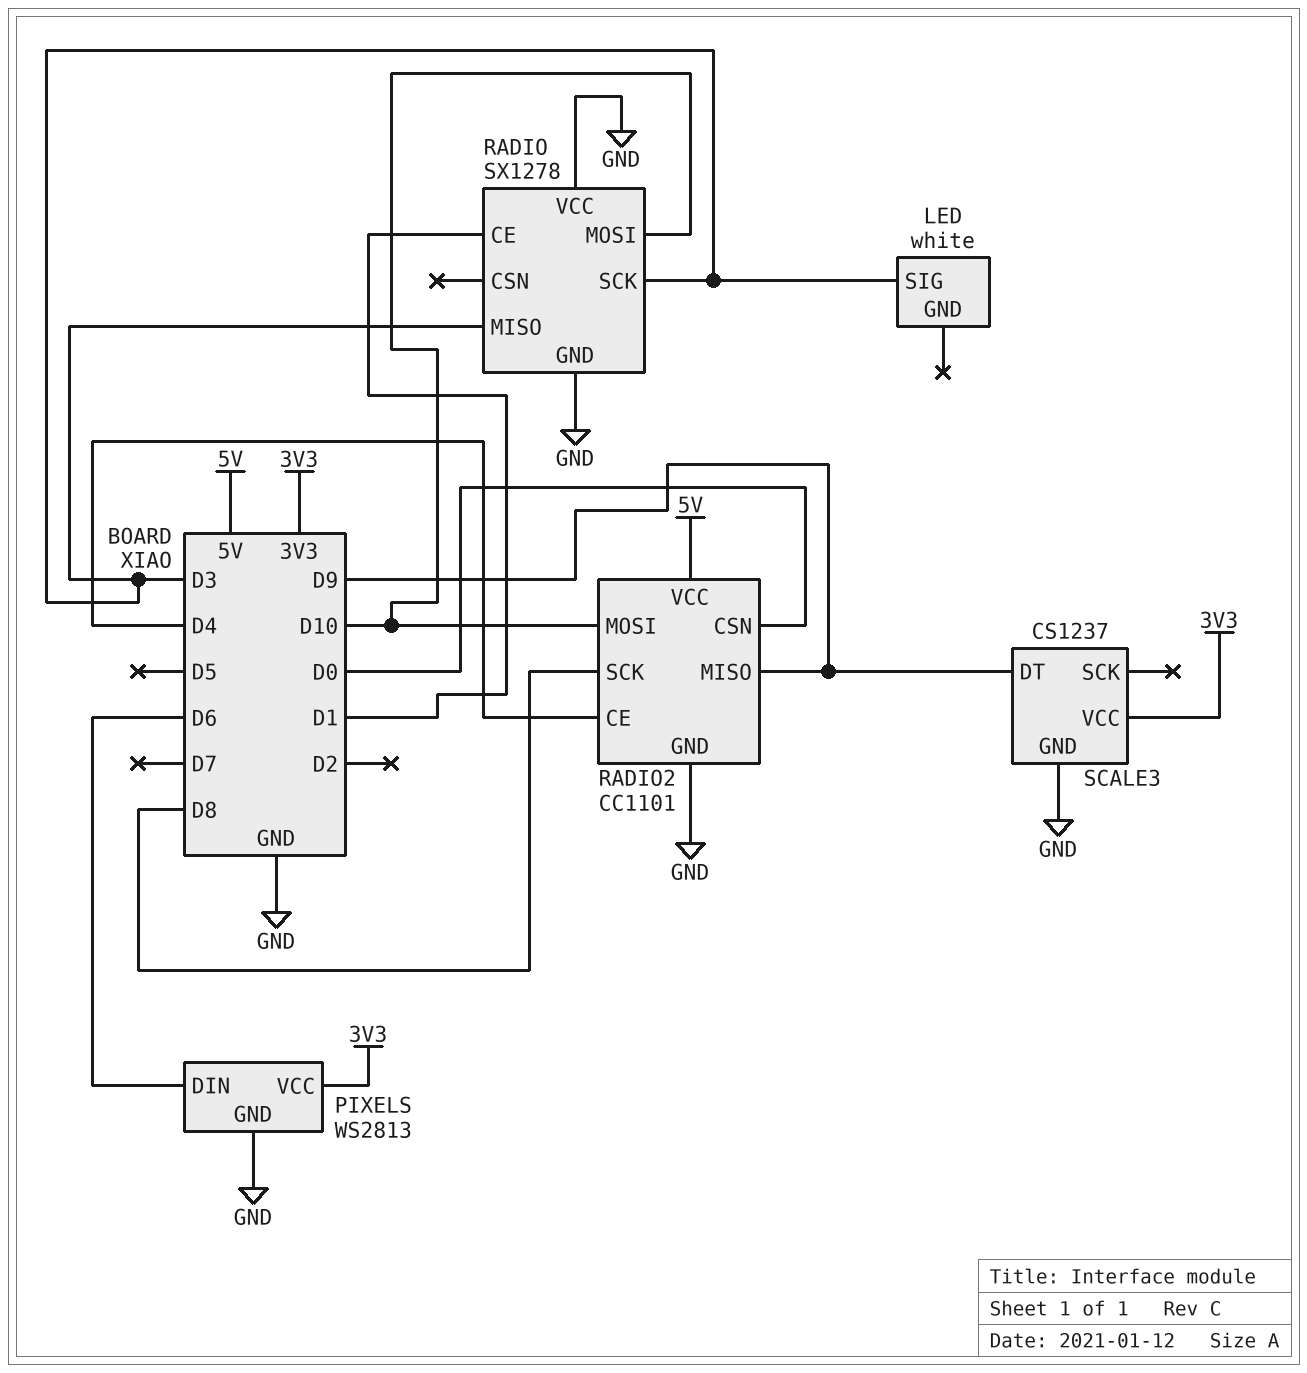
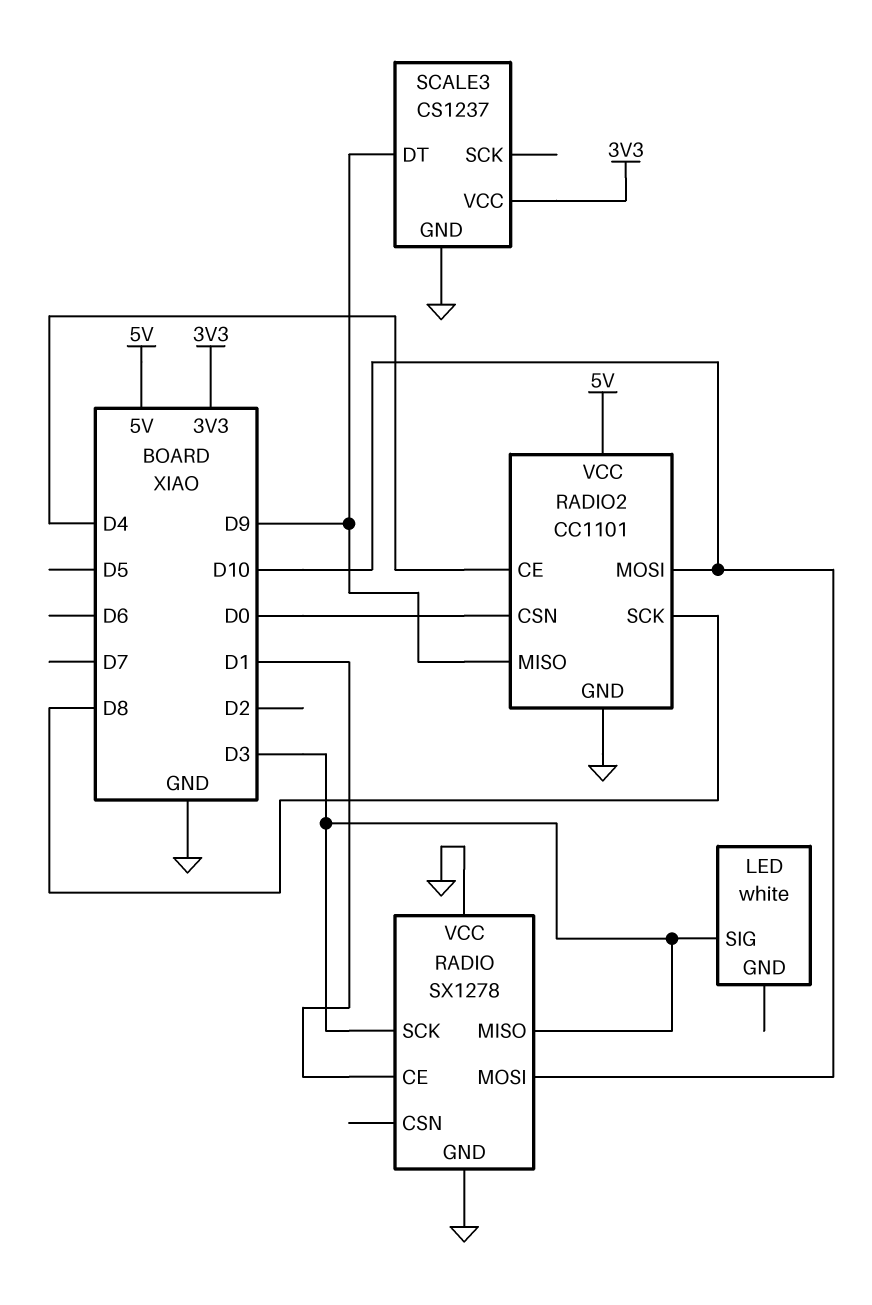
PIXELS: WS2813 -> none
PIXELS pin DIN: D6 -> none
PIXELS pin GND: GND -> none
PIXELS pin VCC: 3V3 -> none

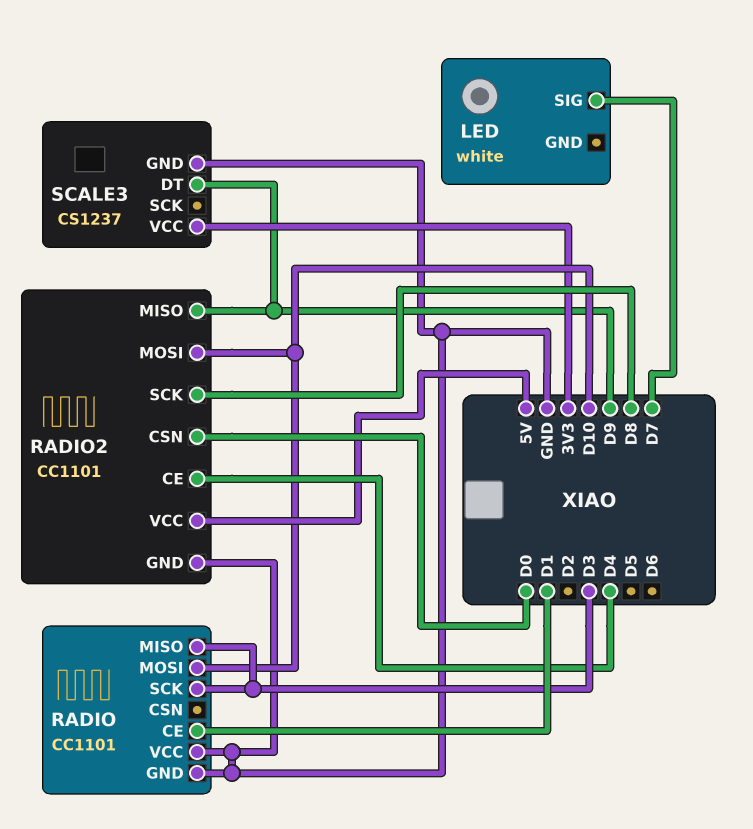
LED pin SIG: D3 -> D7
RADIO: SX1278 -> CC1101

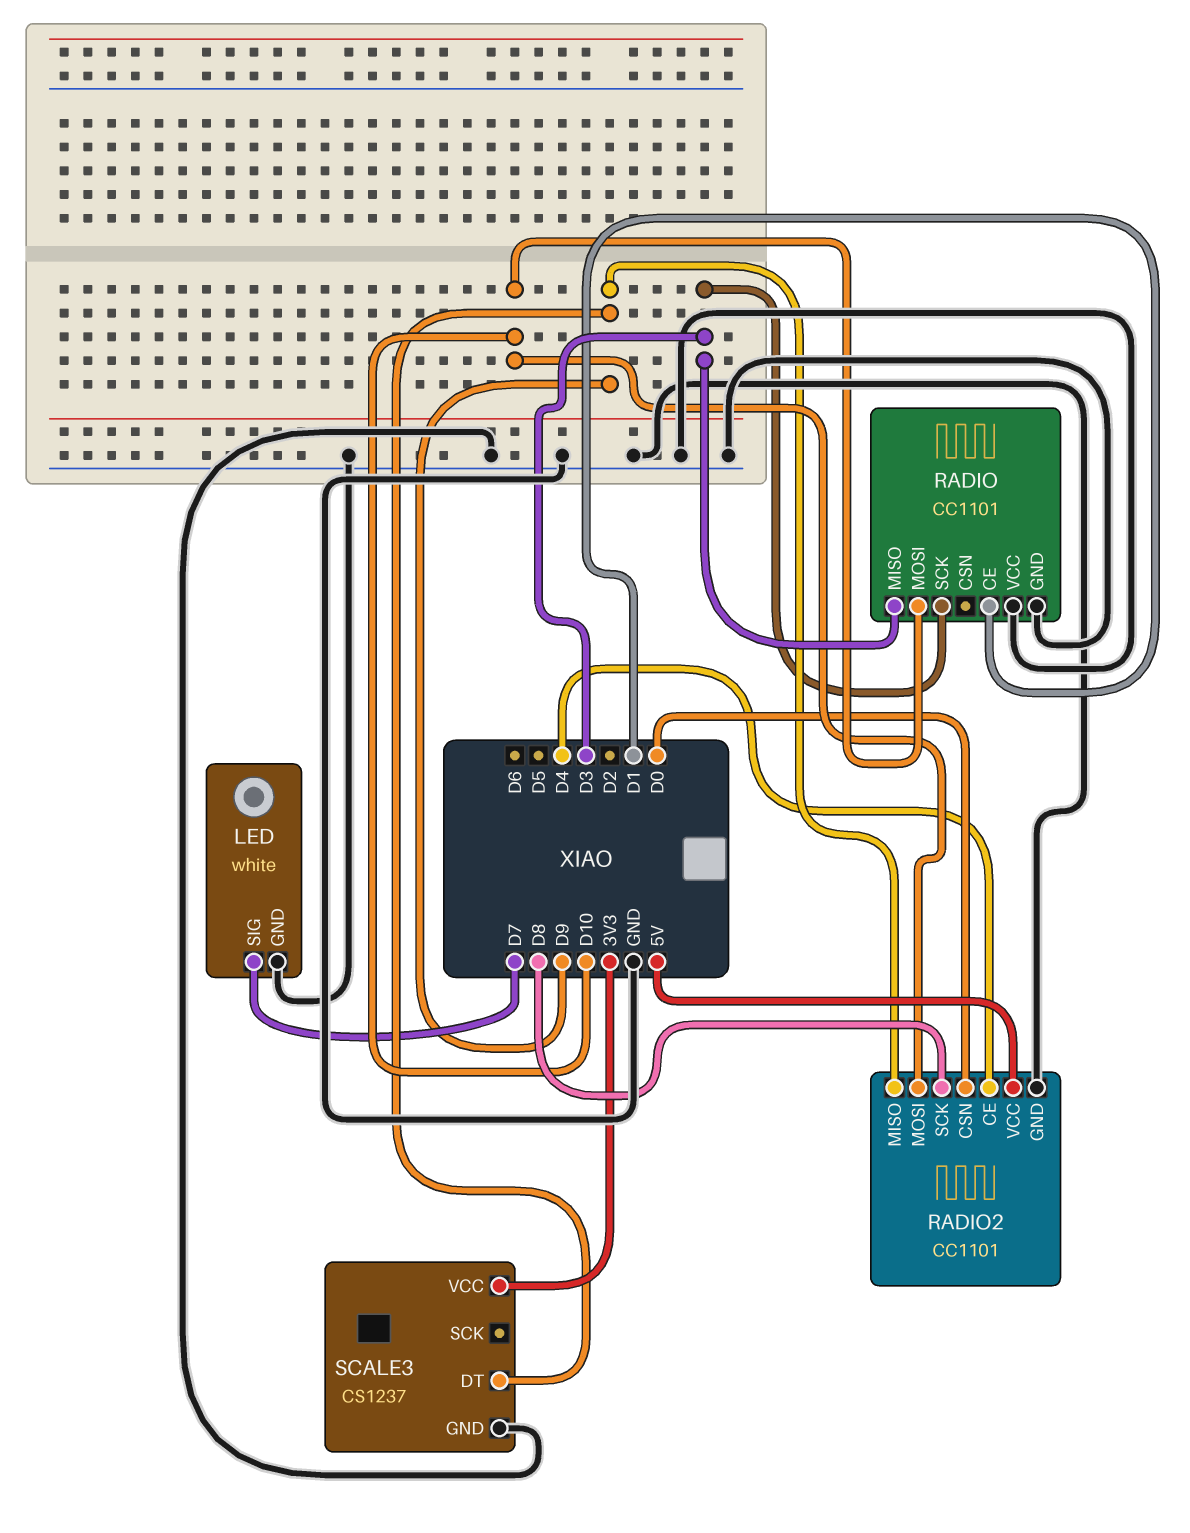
LED pin GND: none -> GND

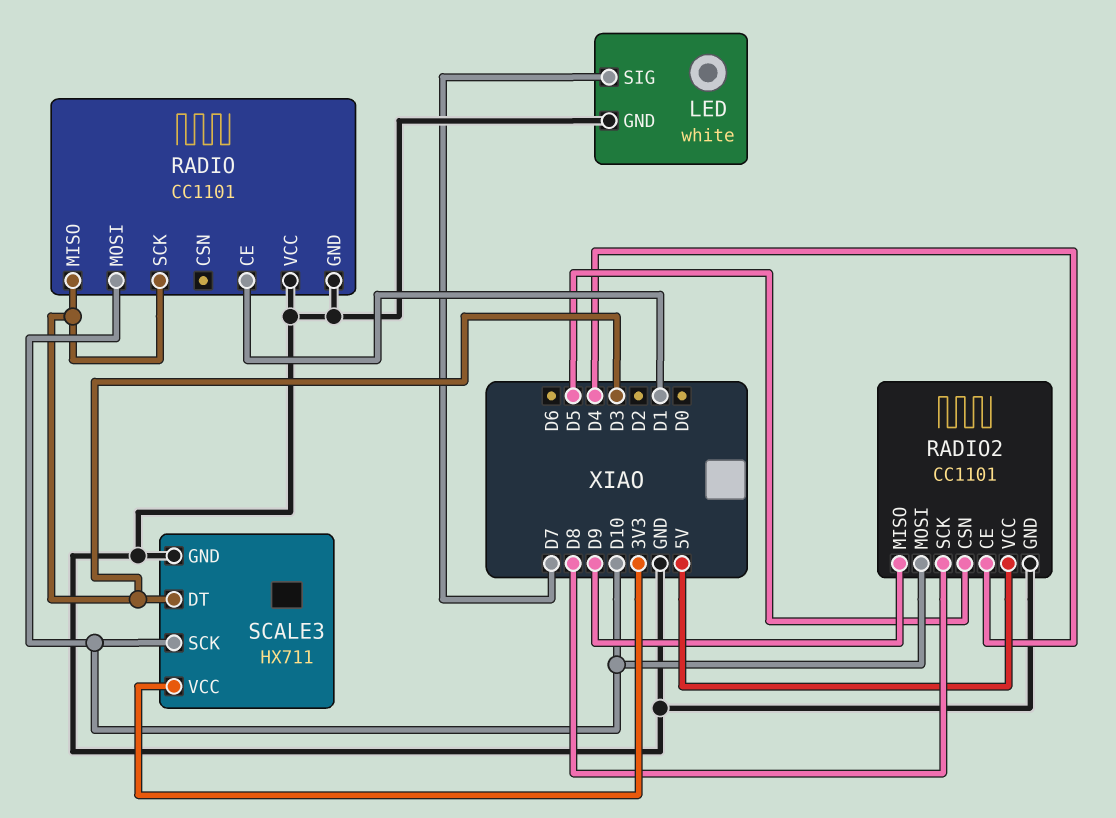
RADIO2 pin CSN: D0 -> D5
SCALE3: CS1237 -> HX711
SCALE3 pin DT: D9 -> D3
SCALE3 pin SCK: none -> D10

